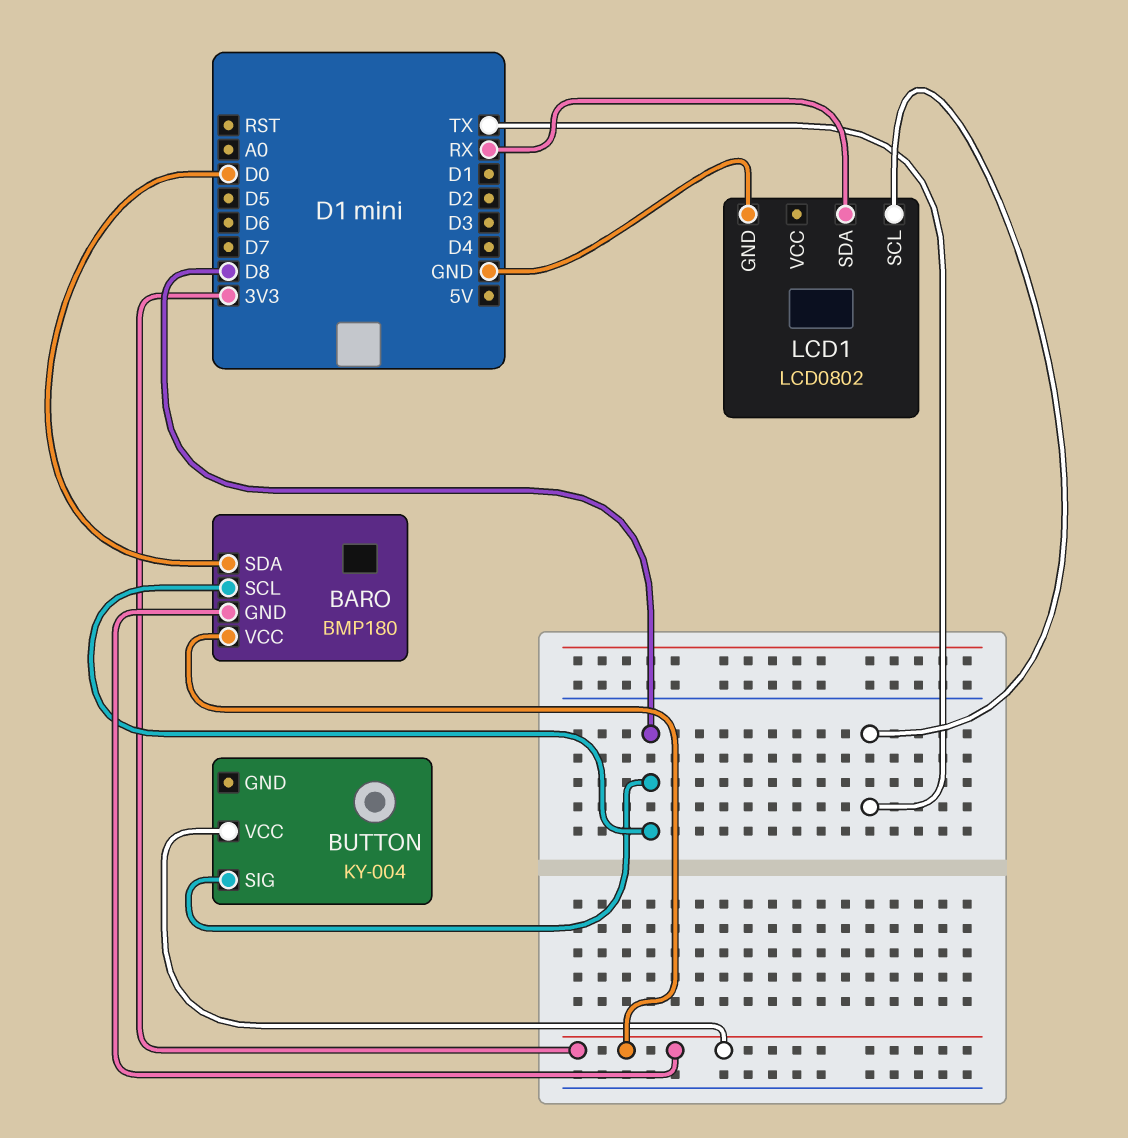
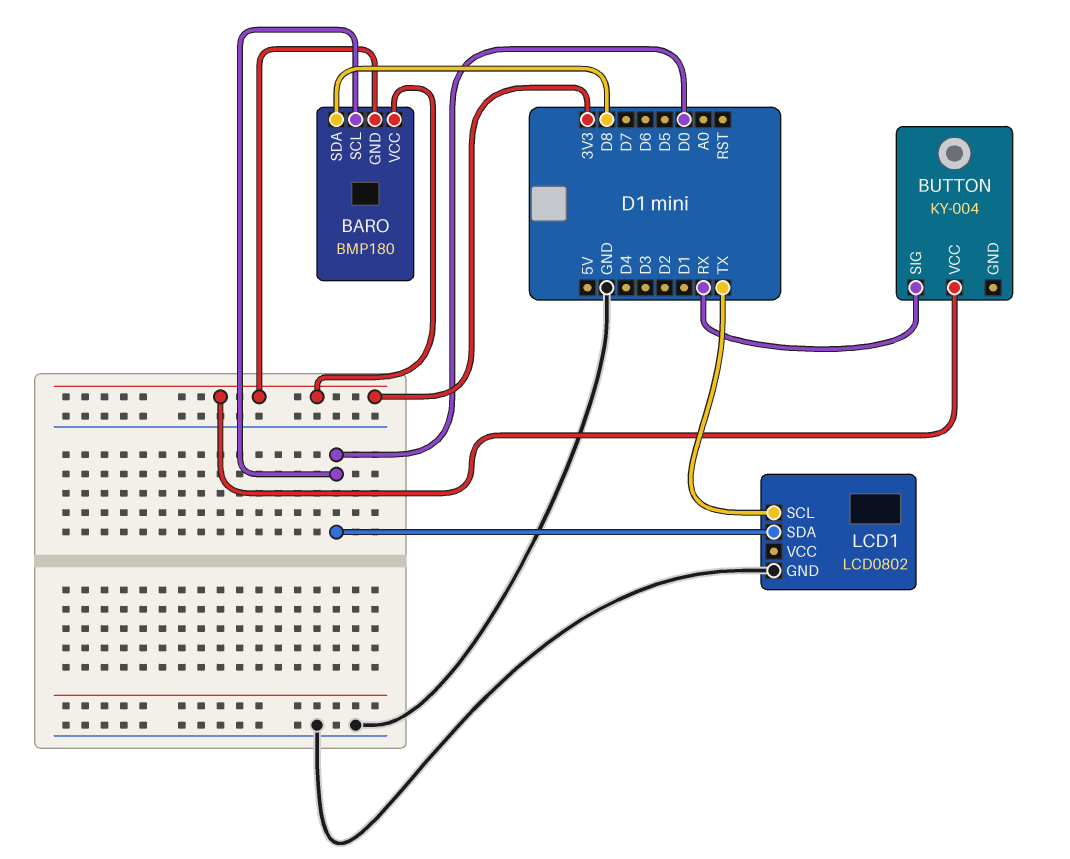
BARO pin SCL: D8 -> D0
BARO pin SDA: D0 -> D8
BUTTON pin SIG: D8 -> RX
LCD1 pin SDA: RX -> D0

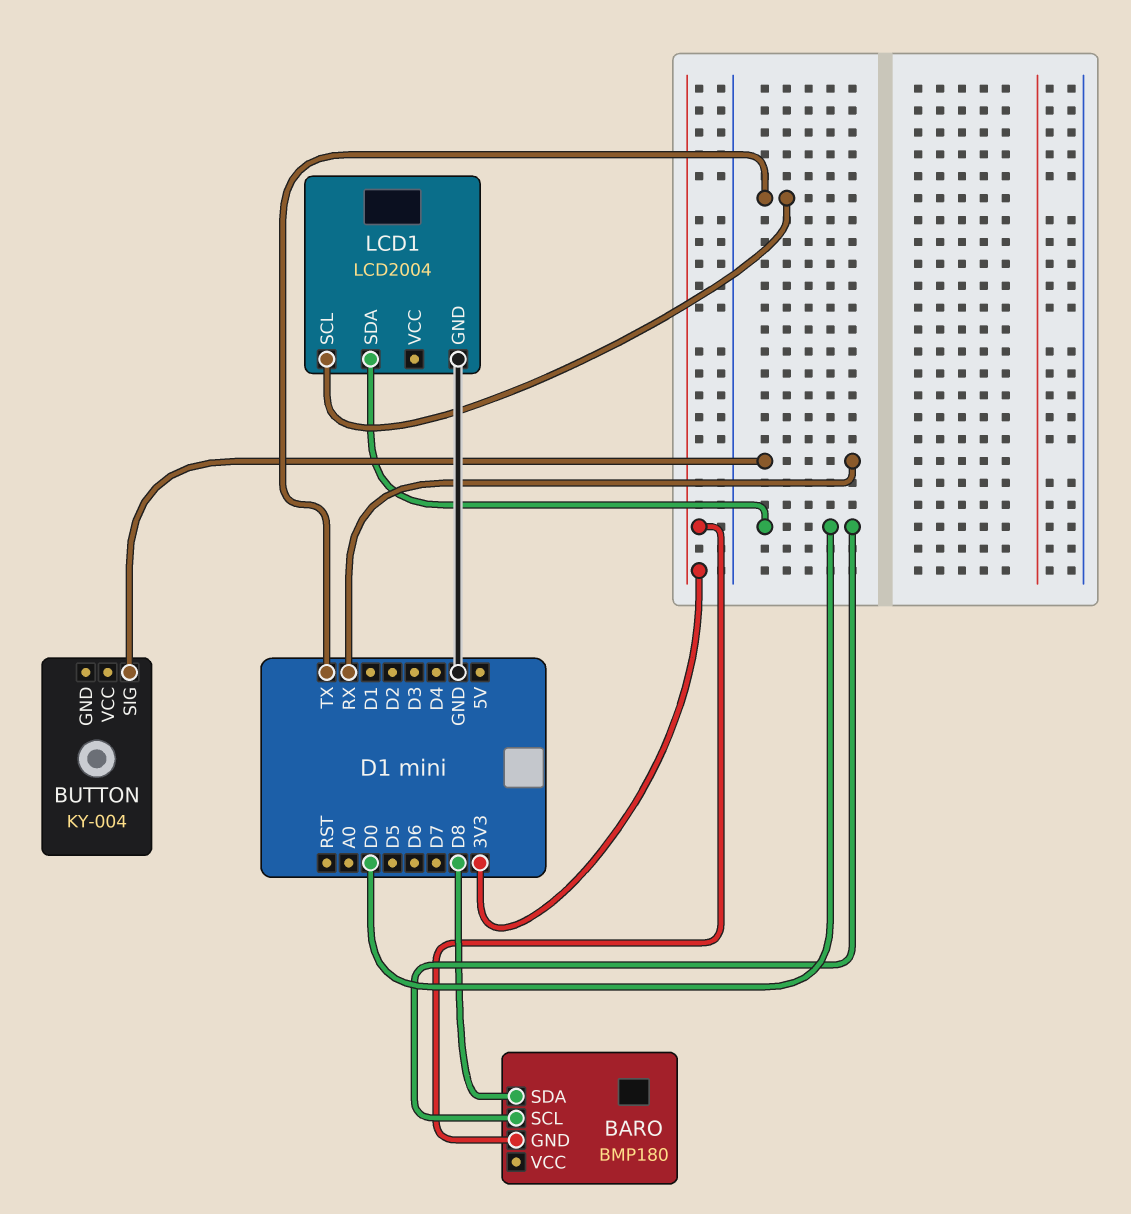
BARO pin VCC: 3V3 -> none
BUTTON pin VCC: 3V3 -> none
LCD1: LCD0802 -> LCD2004

